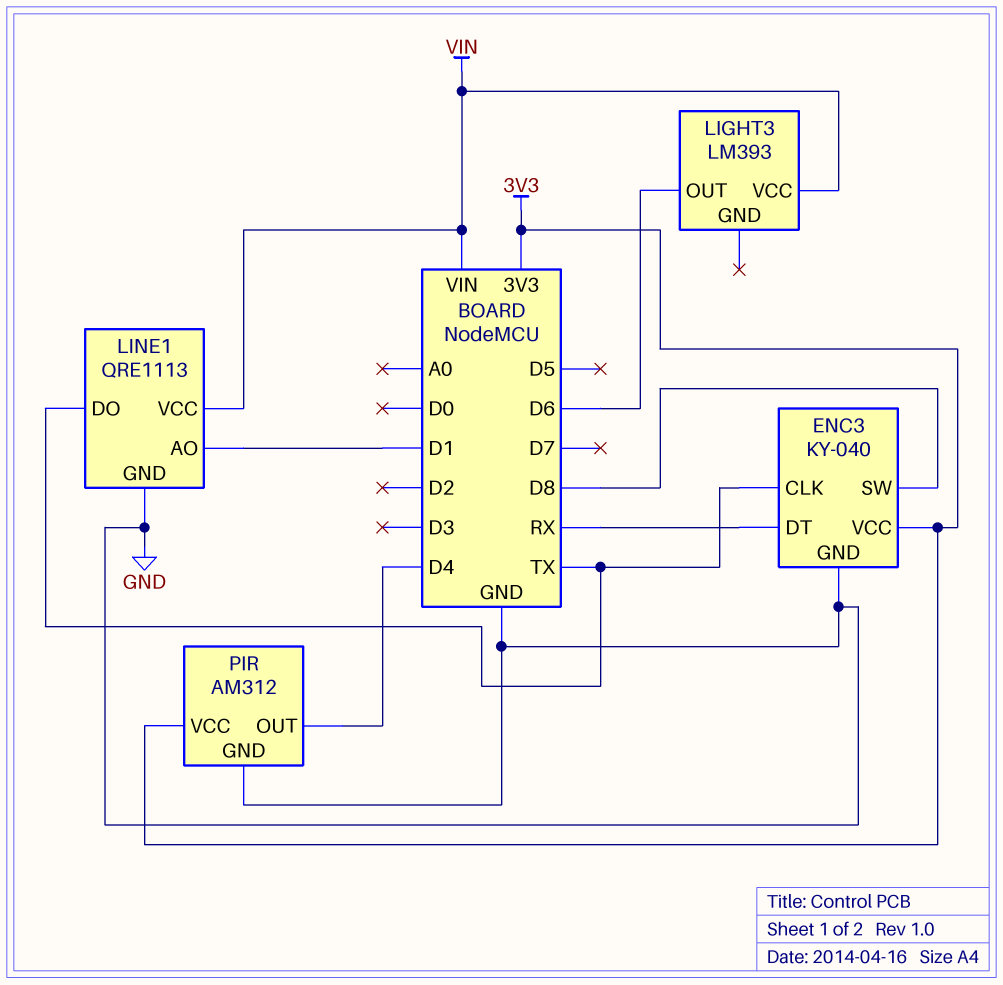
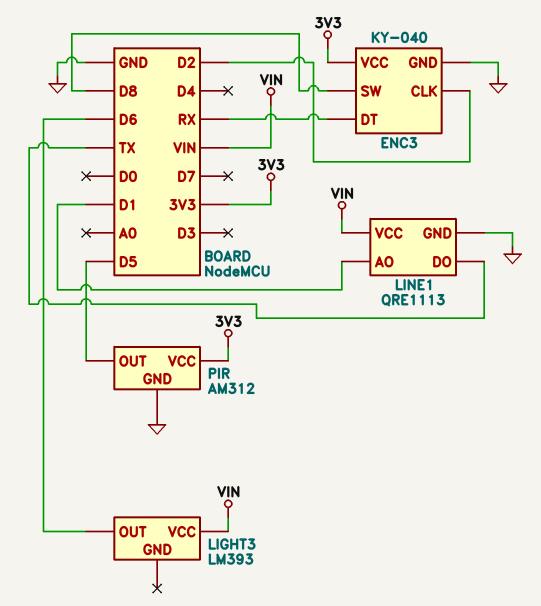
ENC3 pin CLK: TX -> D2
PIR pin OUT: D4 -> D5

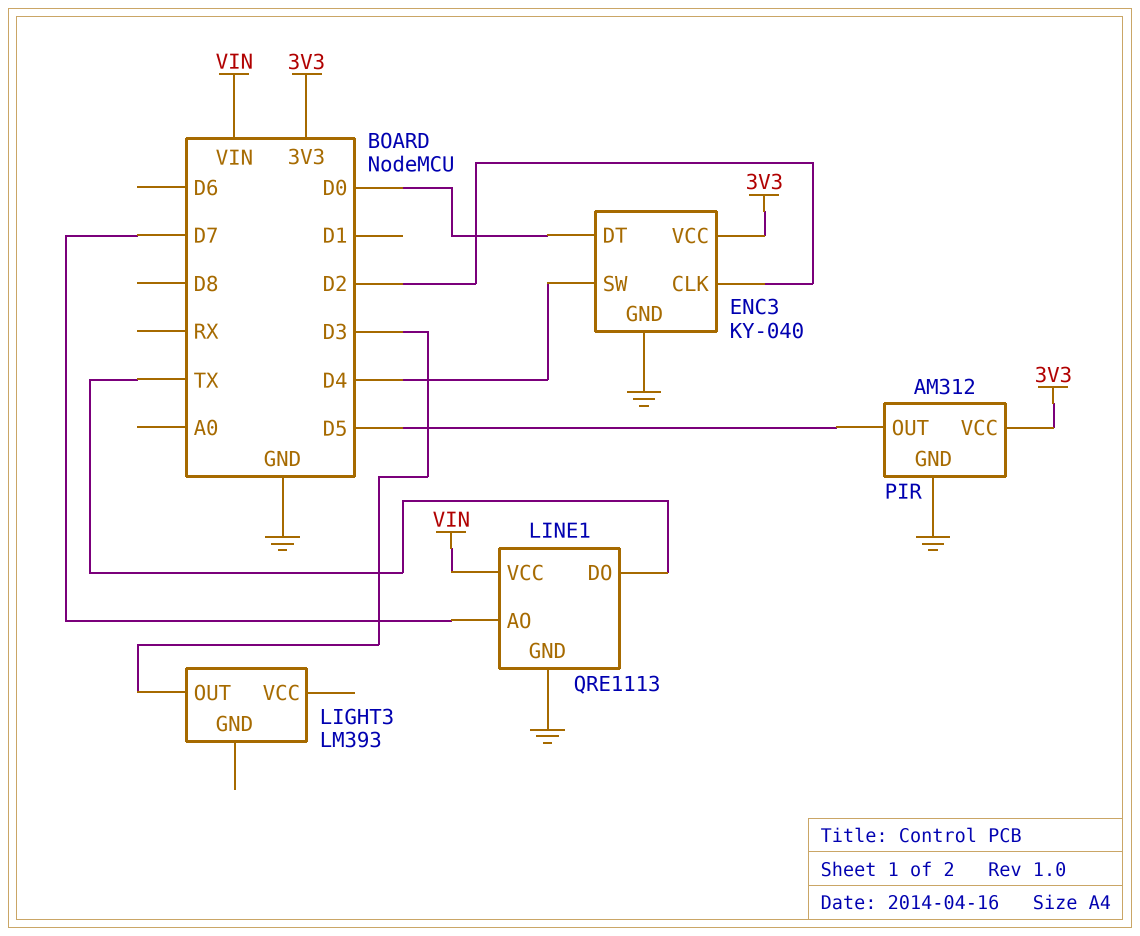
ENC3 pin DT: RX -> D0
ENC3 pin SW: D8 -> D4
LIGHT3 pin OUT: D6 -> D3
LIGHT3 pin VCC: VIN -> none
LINE1 pin AO: D1 -> D7

